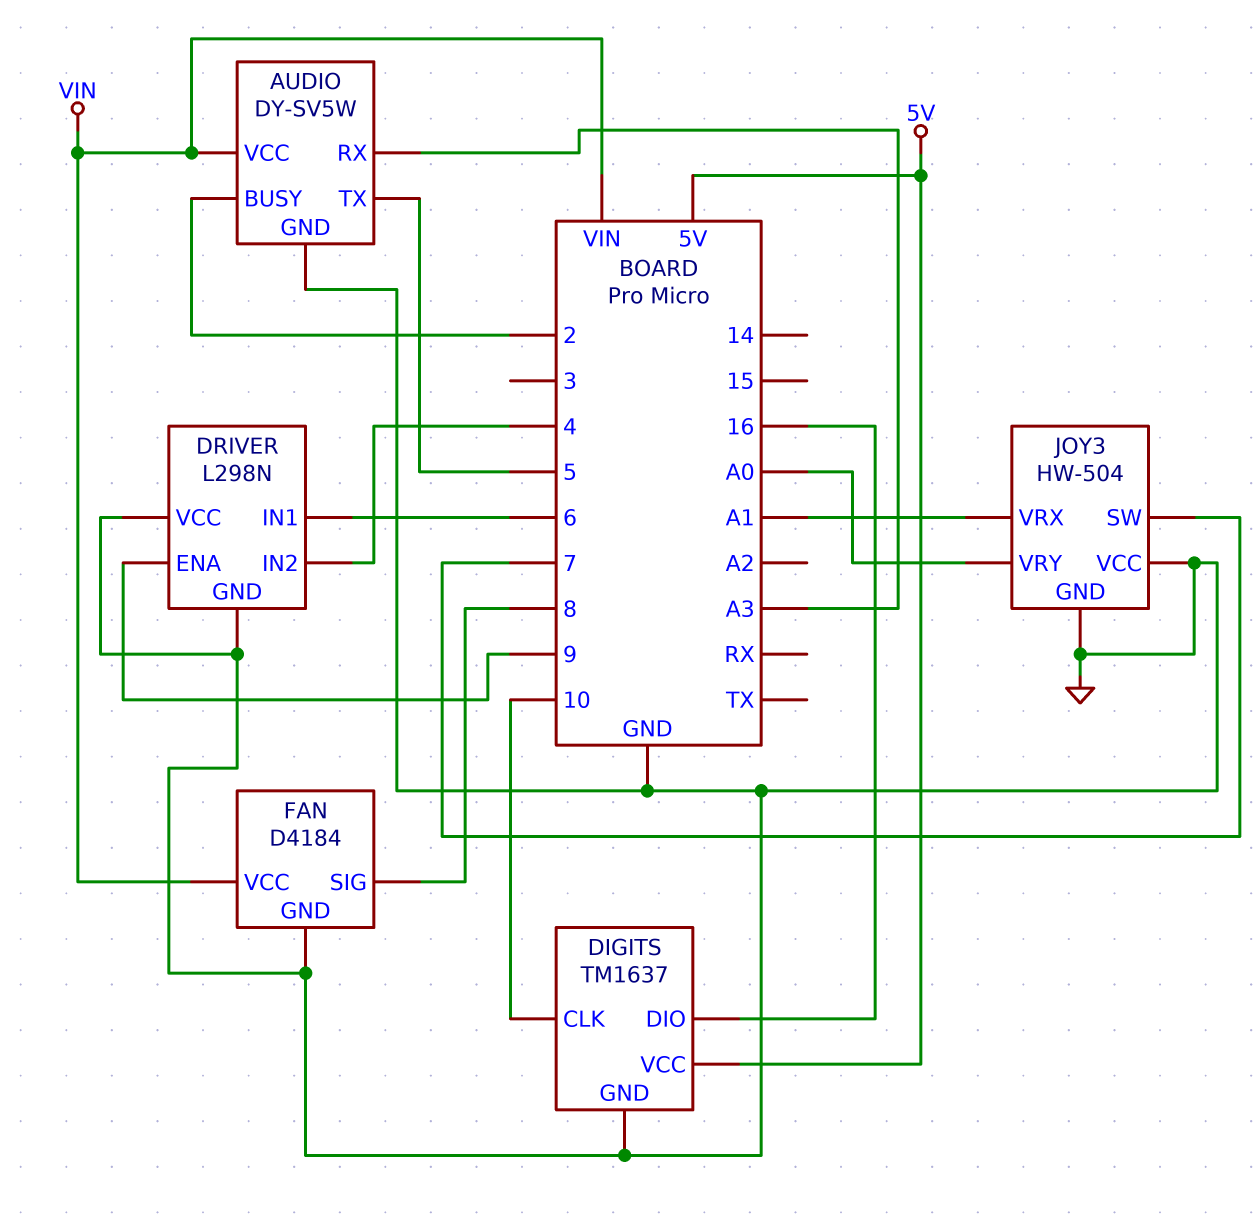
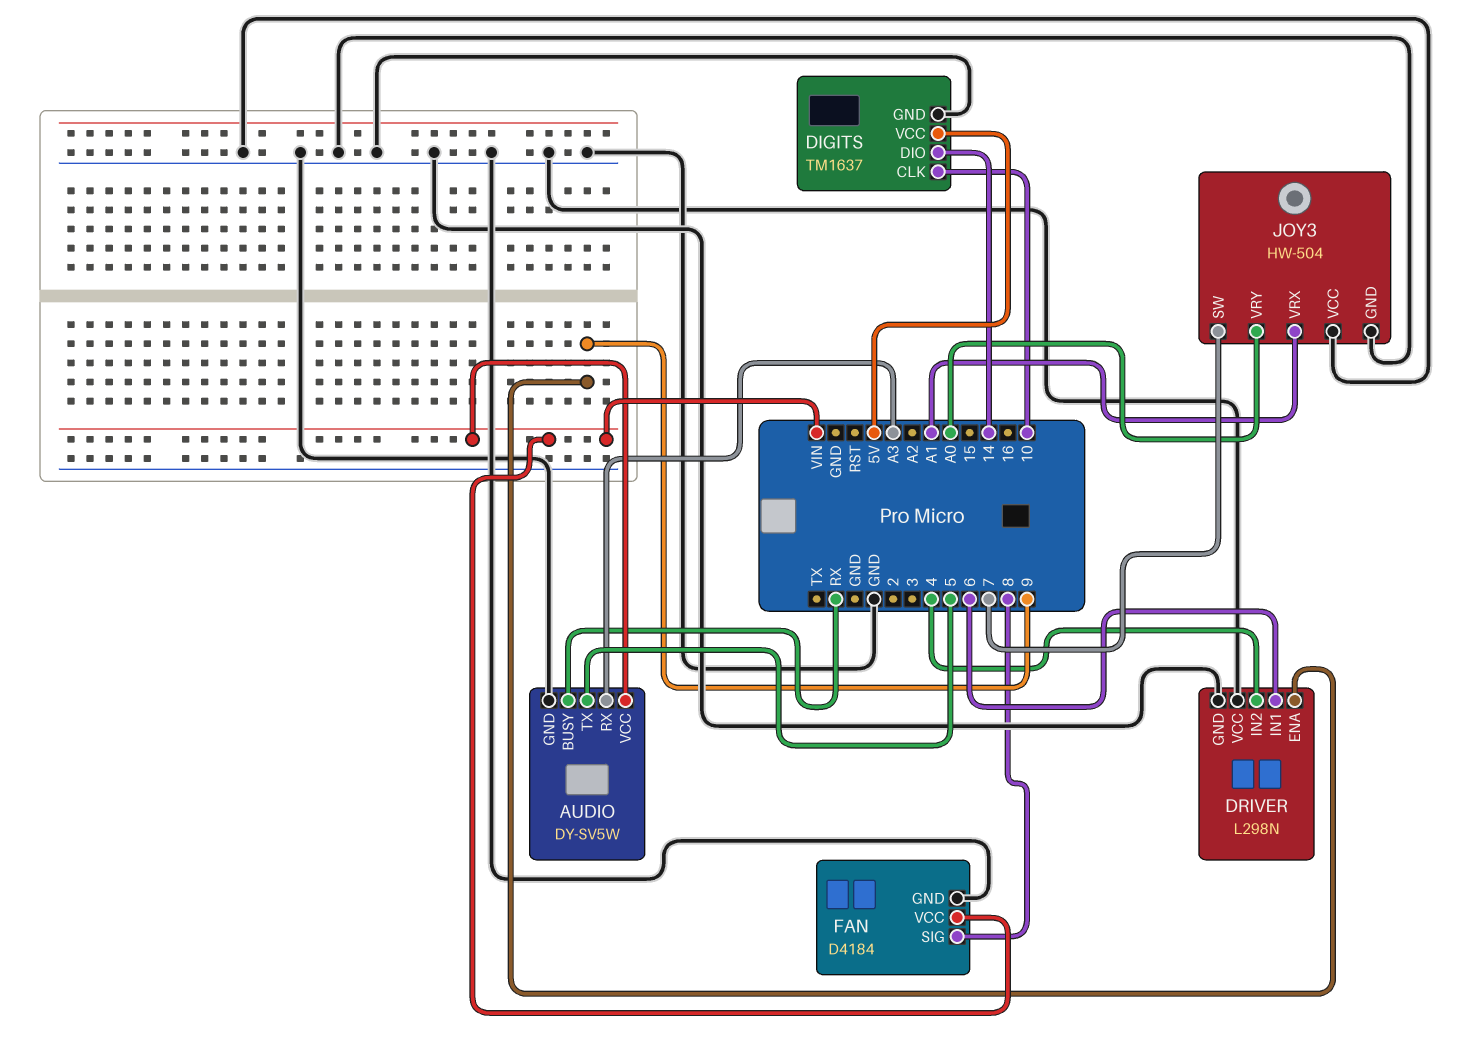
AUDIO pin BUSY: 2 -> RX
DIGITS pin DIO: 16 -> 14

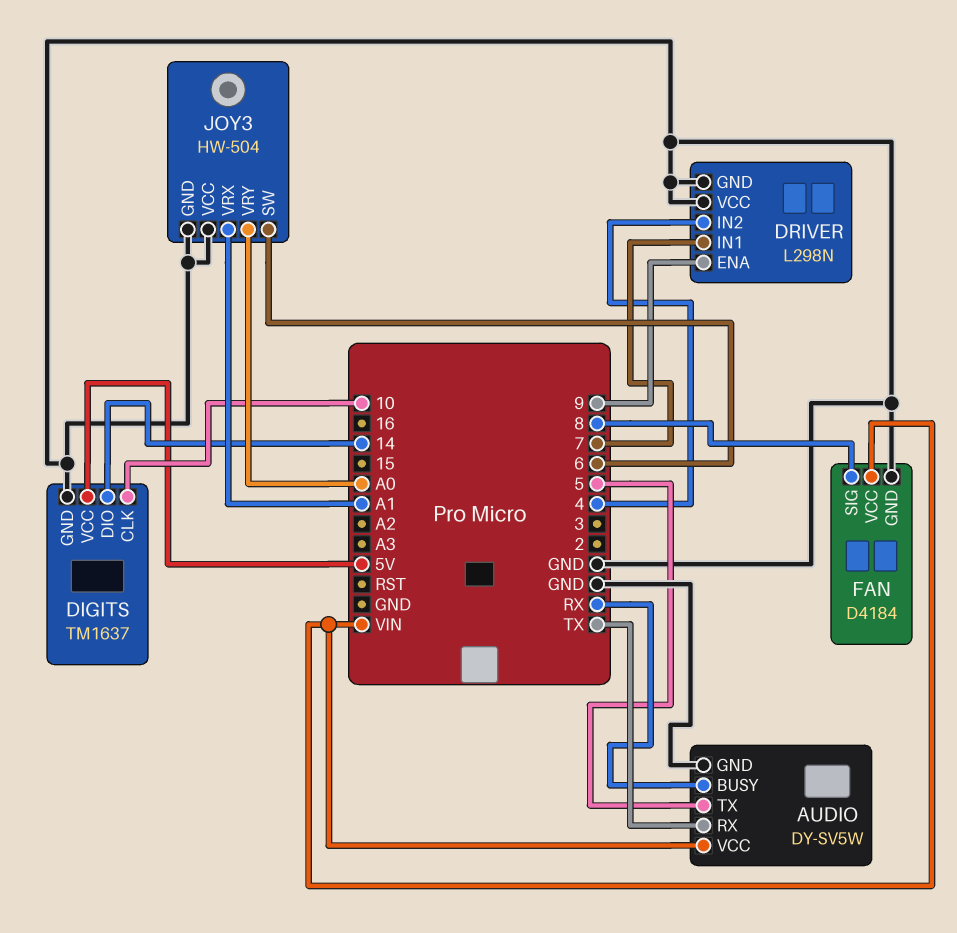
AUDIO pin RX: A3 -> TX
DRIVER pin IN1: 6 -> 7
JOY3 pin SW: 7 -> 6

